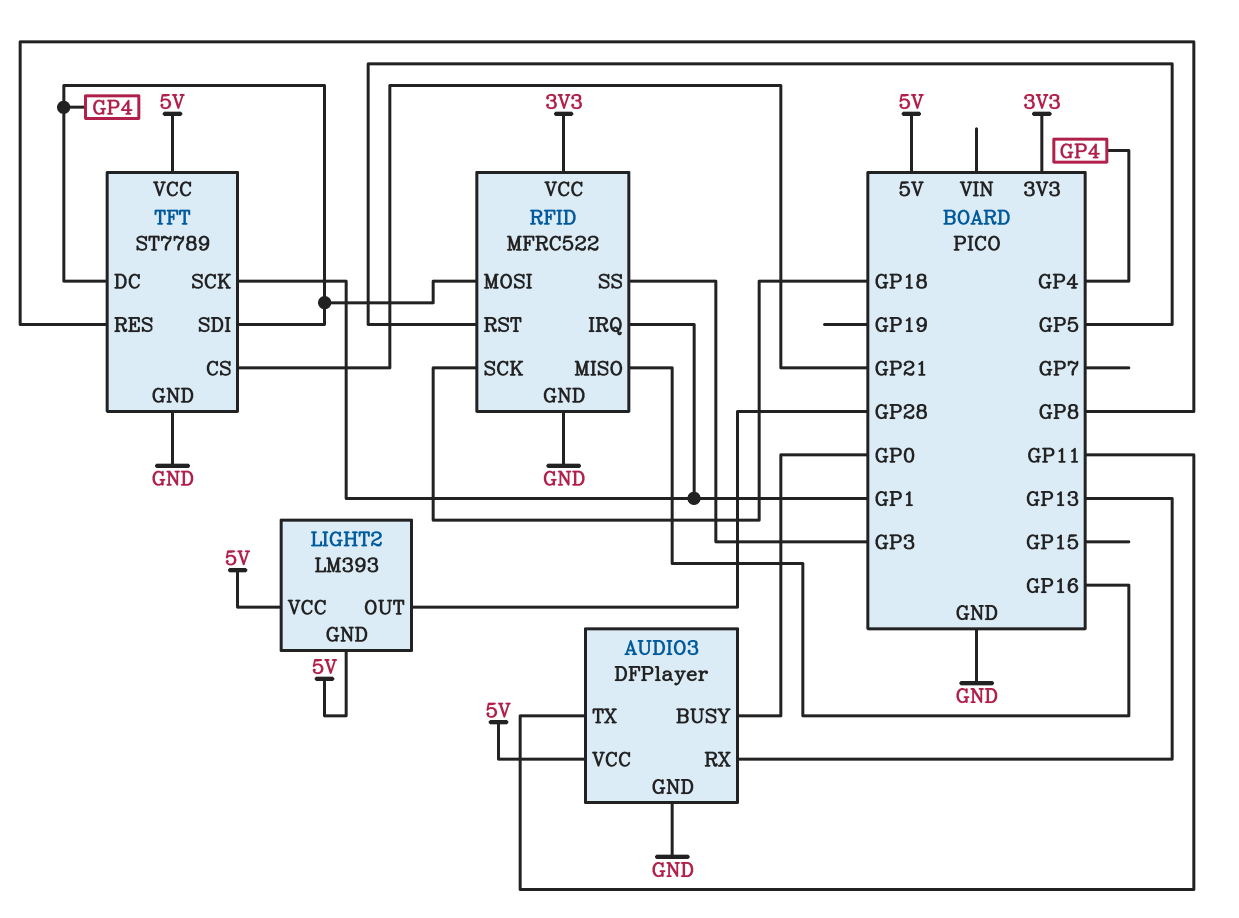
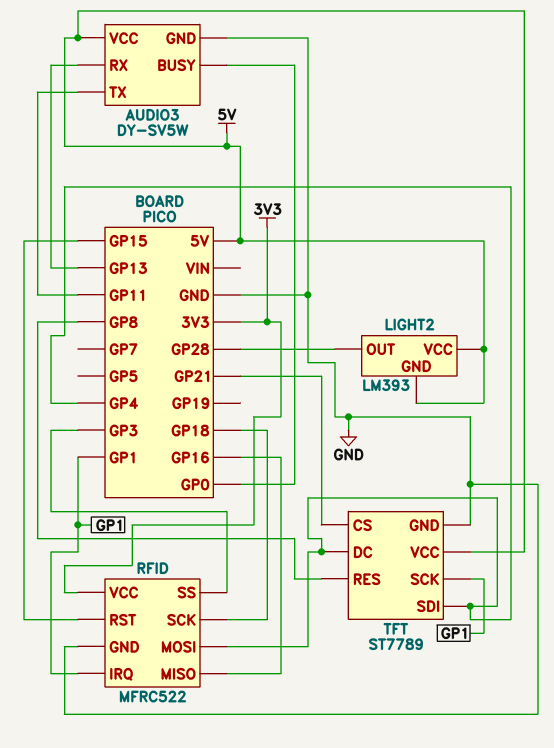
AUDIO3: DFPlayer -> DY-SV5W
RFID pin RST: GP5 -> GP15

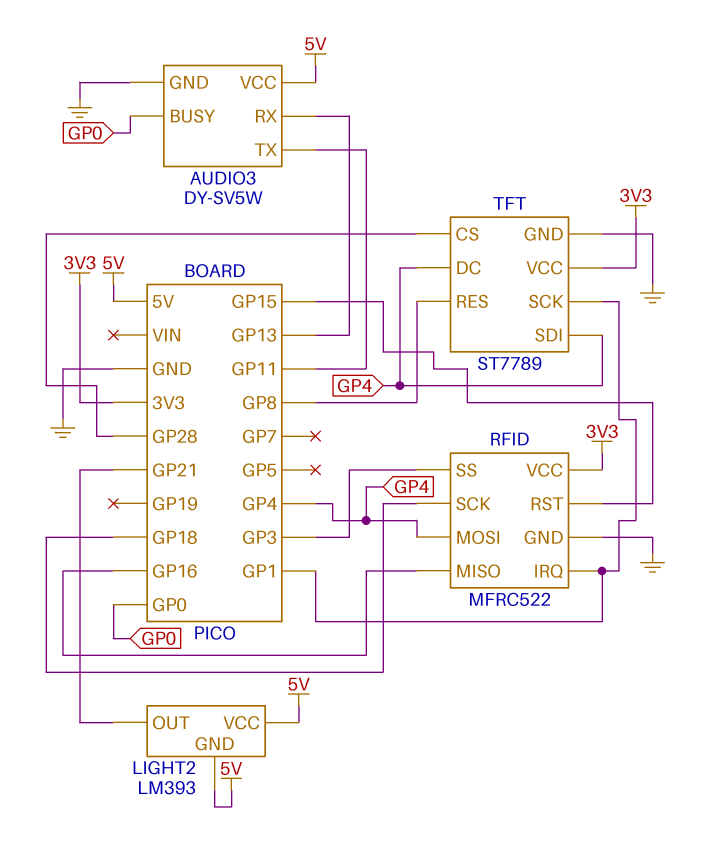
LIGHT2 pin OUT: GP28 -> GP21
TFT pin CS: GP21 -> GP28
TFT pin VCC: 5V -> 3V3

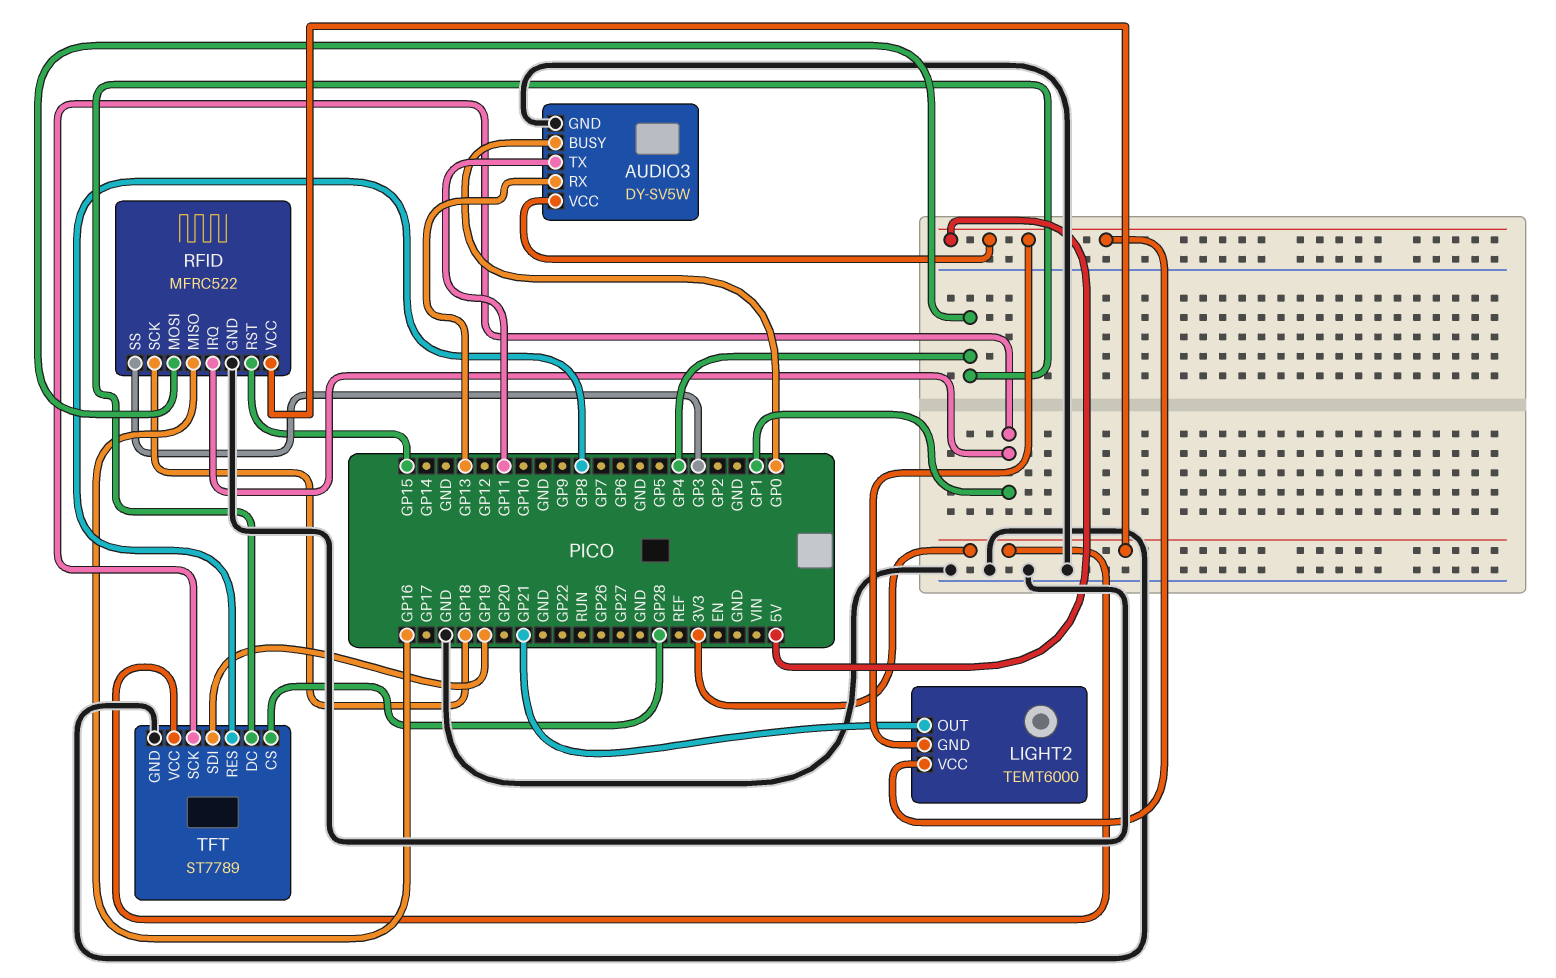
LIGHT2: LM393 -> TEMT6000
TFT pin SDI: GP4 -> GP19

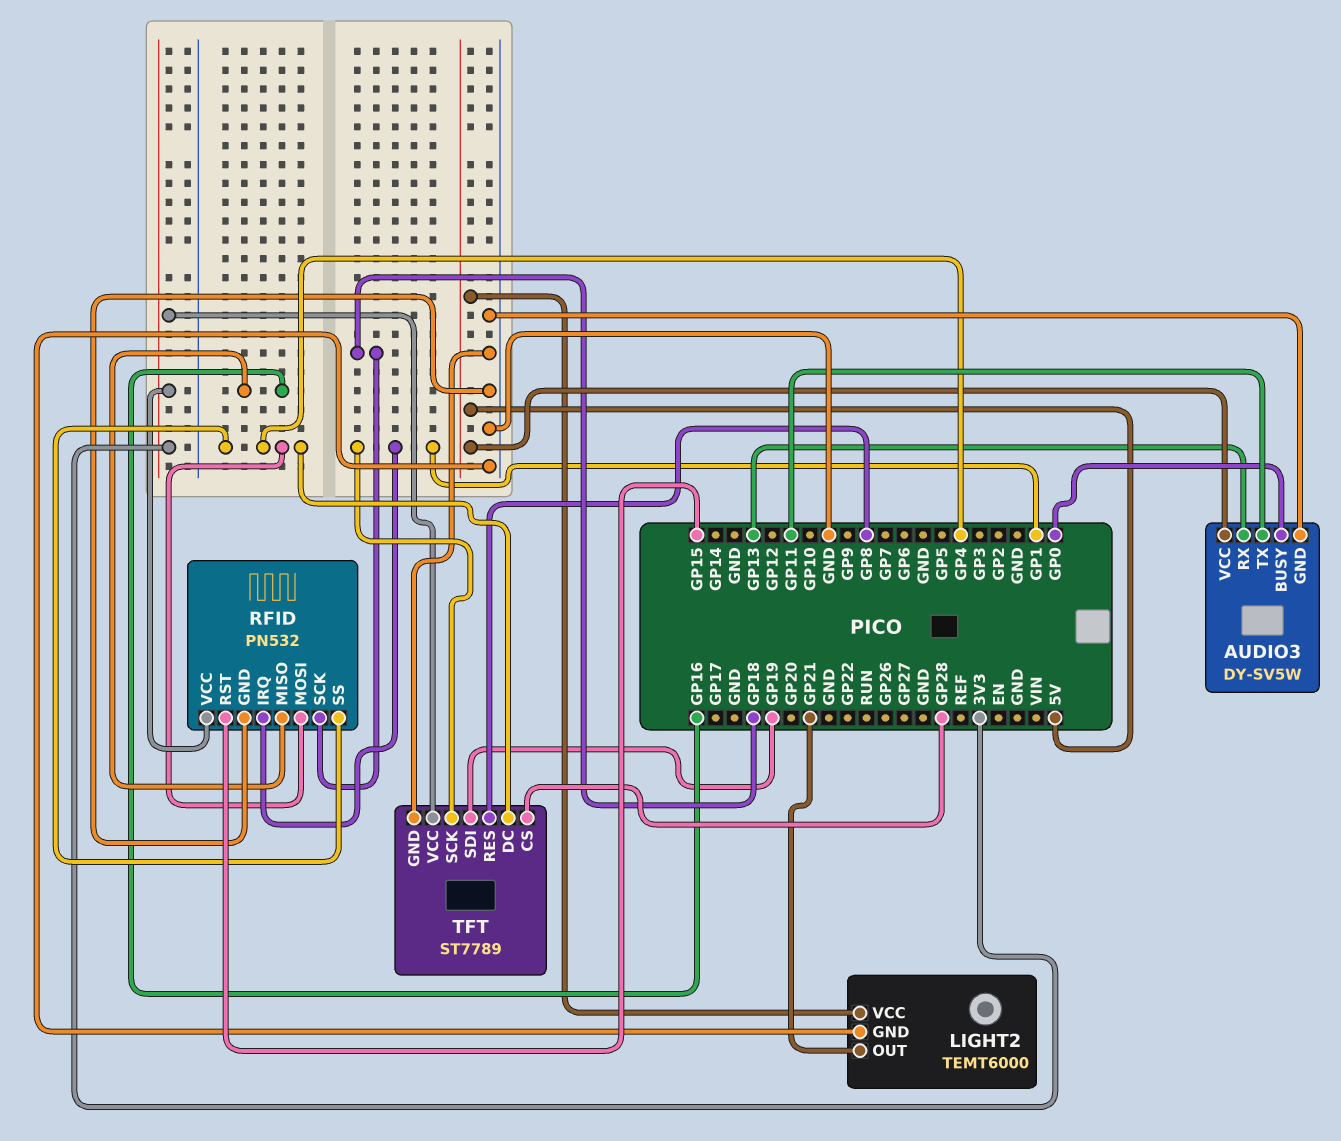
LIGHT2 pin GND: 5V -> GND
RFID: MFRC522 -> PN532
RFID pin SS: GP3 -> GP4

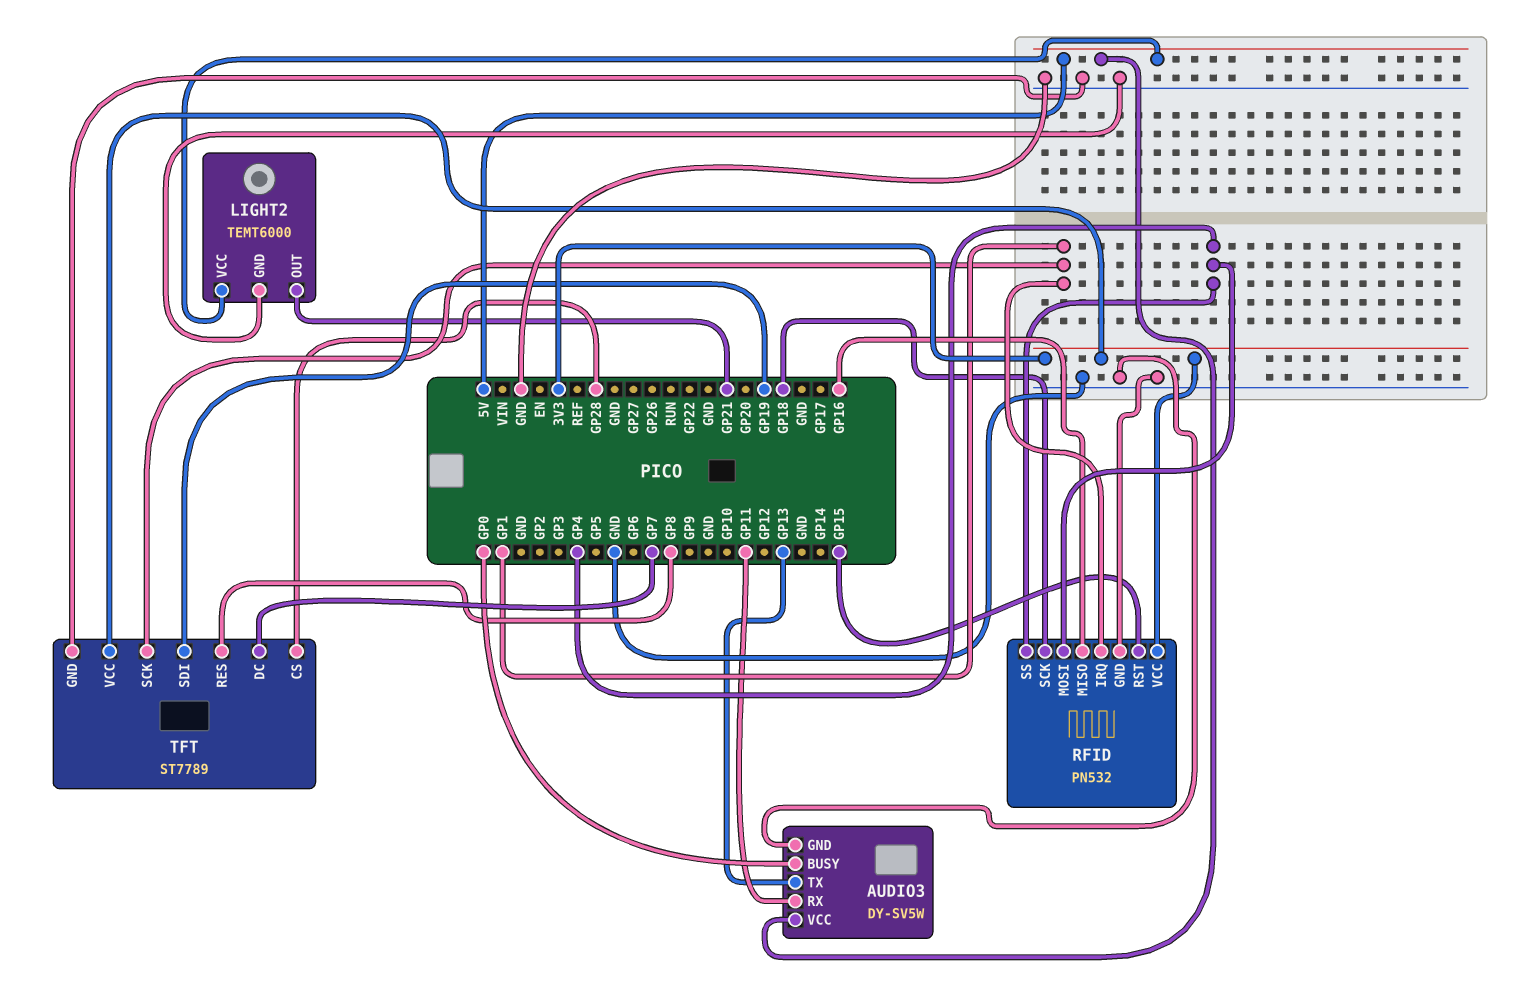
AUDIO3 pin RX: GP13 -> GP11
AUDIO3 pin TX: GP11 -> GP13
TFT pin DC: GP4 -> GP7

